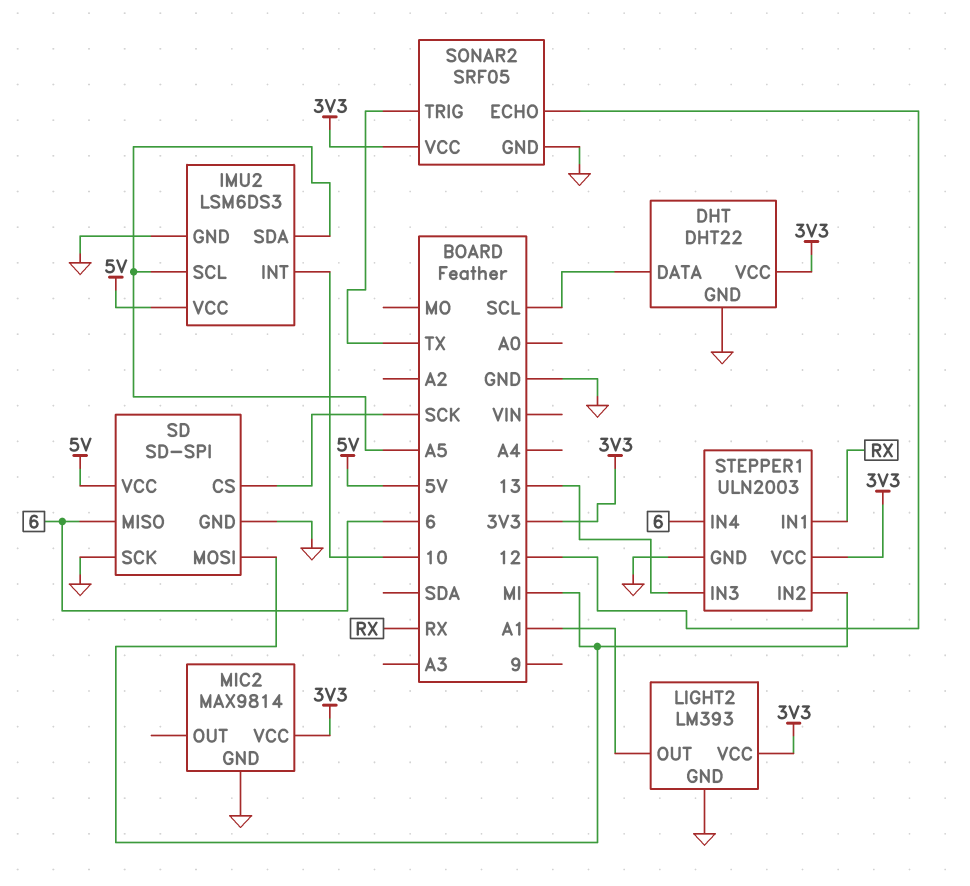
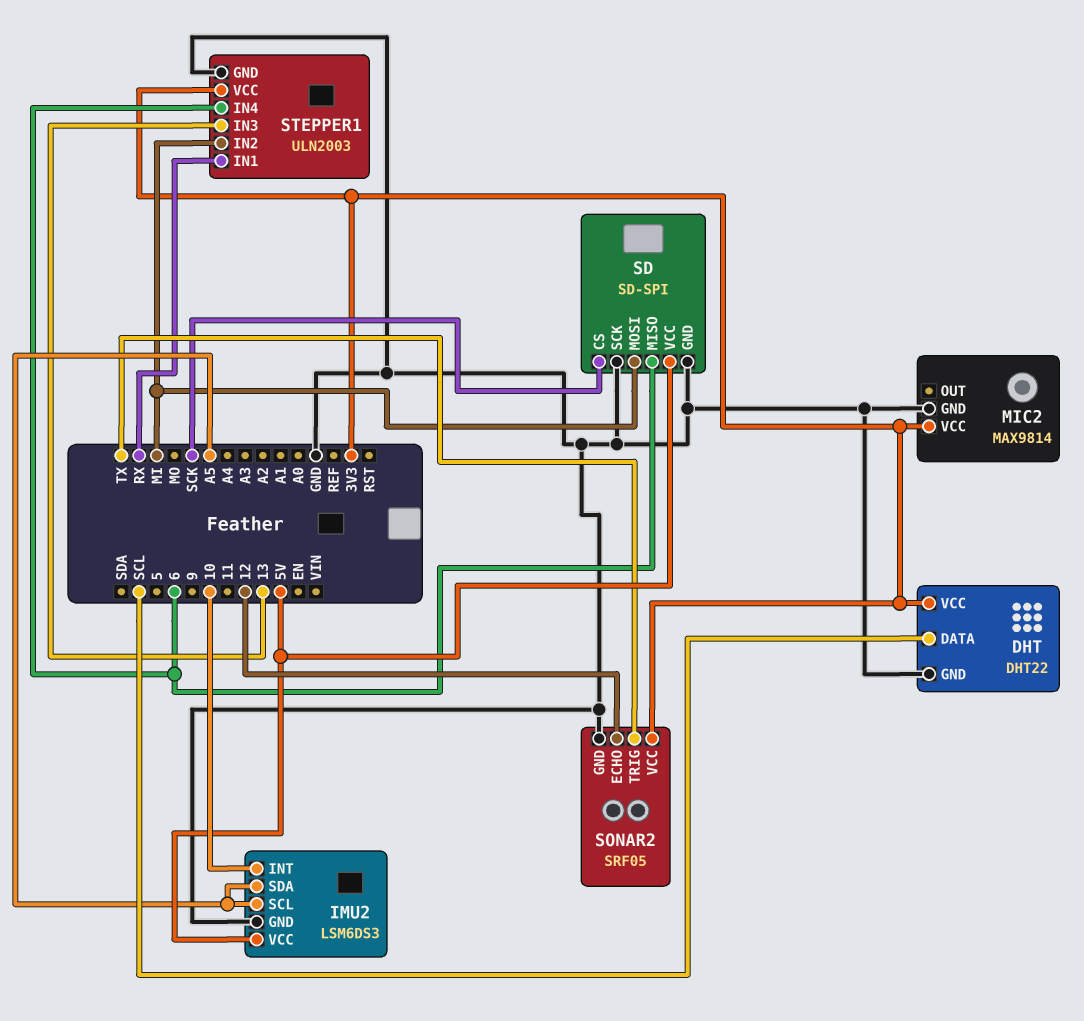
LIGHT2: LM393 -> none
LIGHT2 pin GND: GND -> none
LIGHT2 pin OUT: A1 -> none
LIGHT2 pin VCC: 3V3 -> none

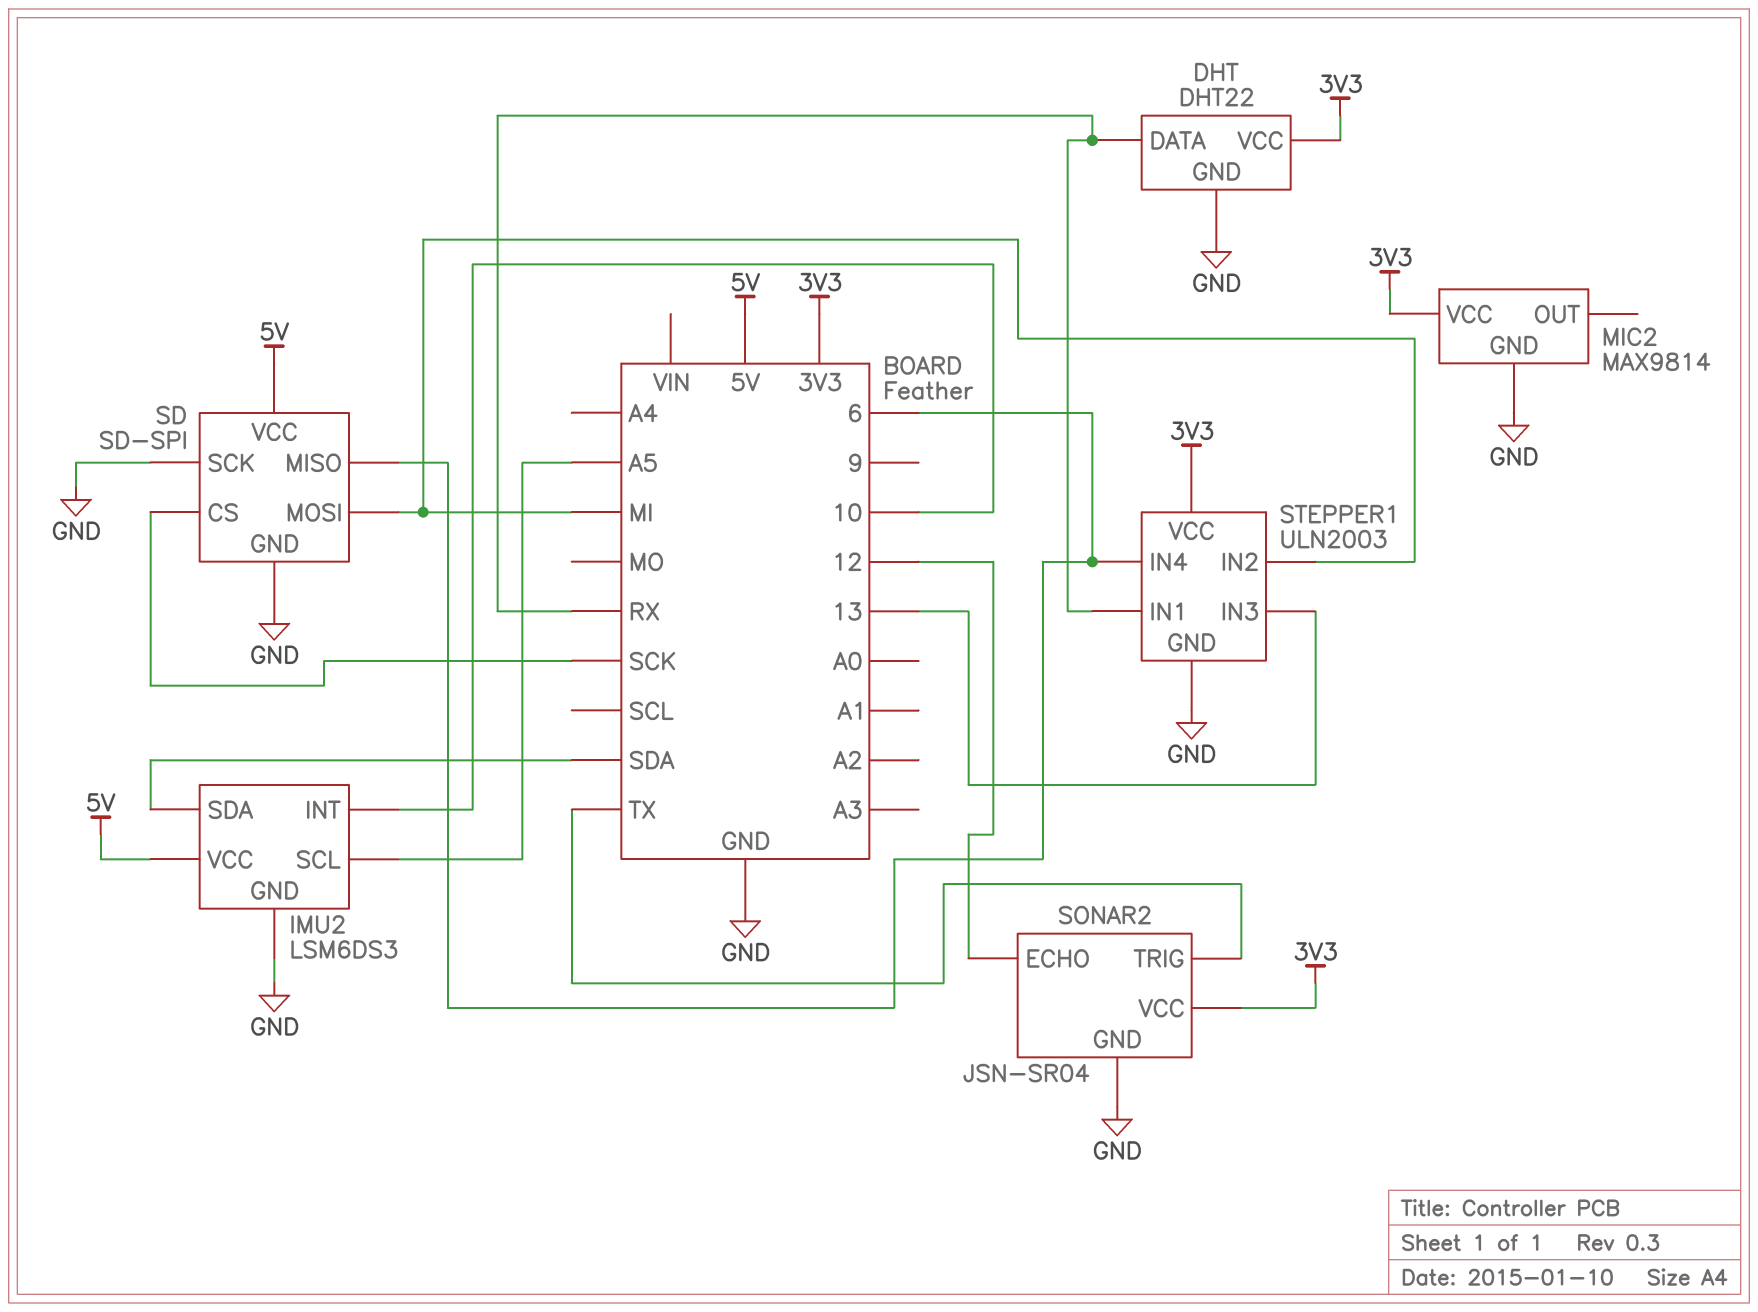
DHT pin DATA: SCL -> RX
IMU2 pin SDA: A5 -> SDA
SONAR2: SRF05 -> JSN-SR04

